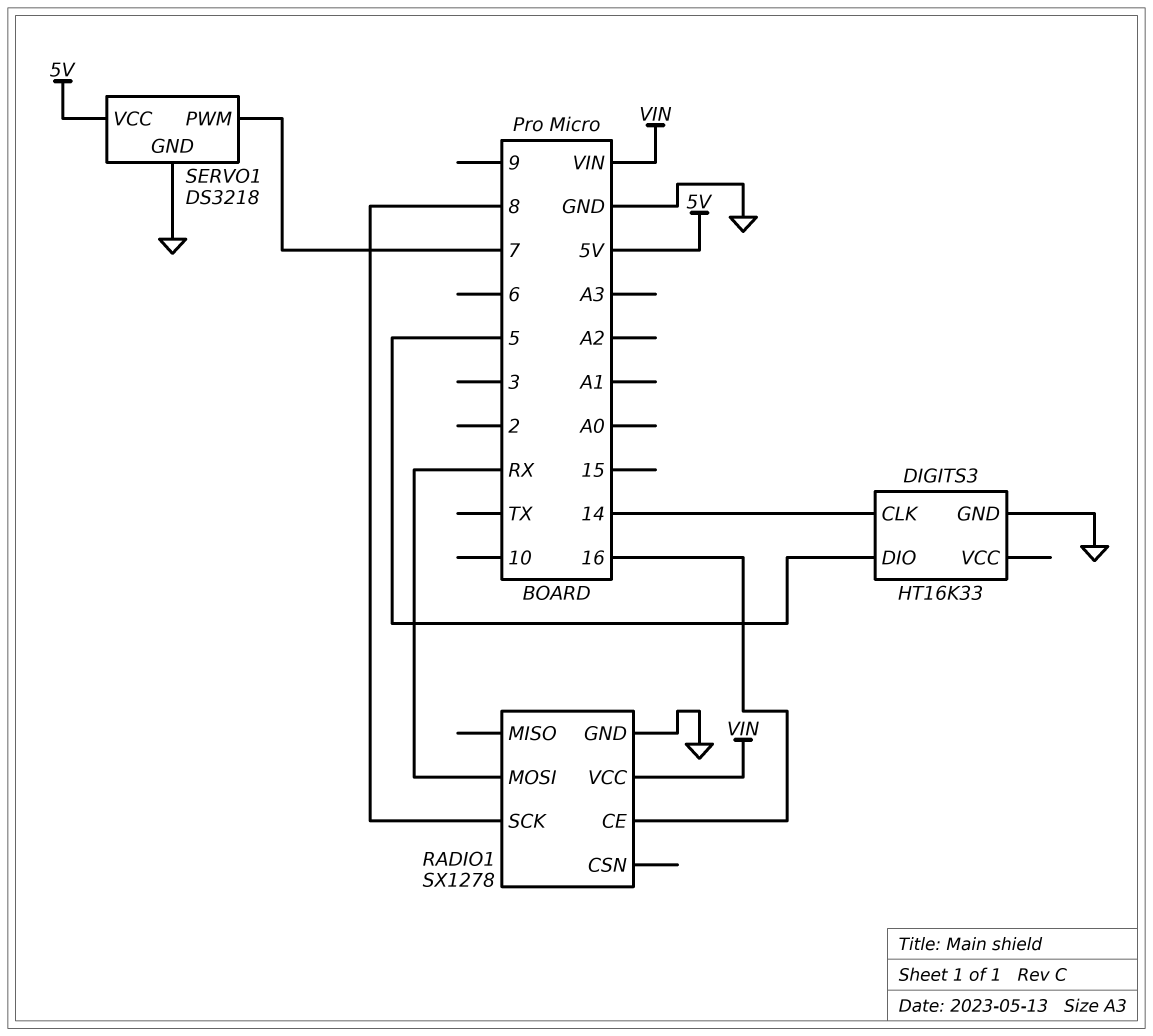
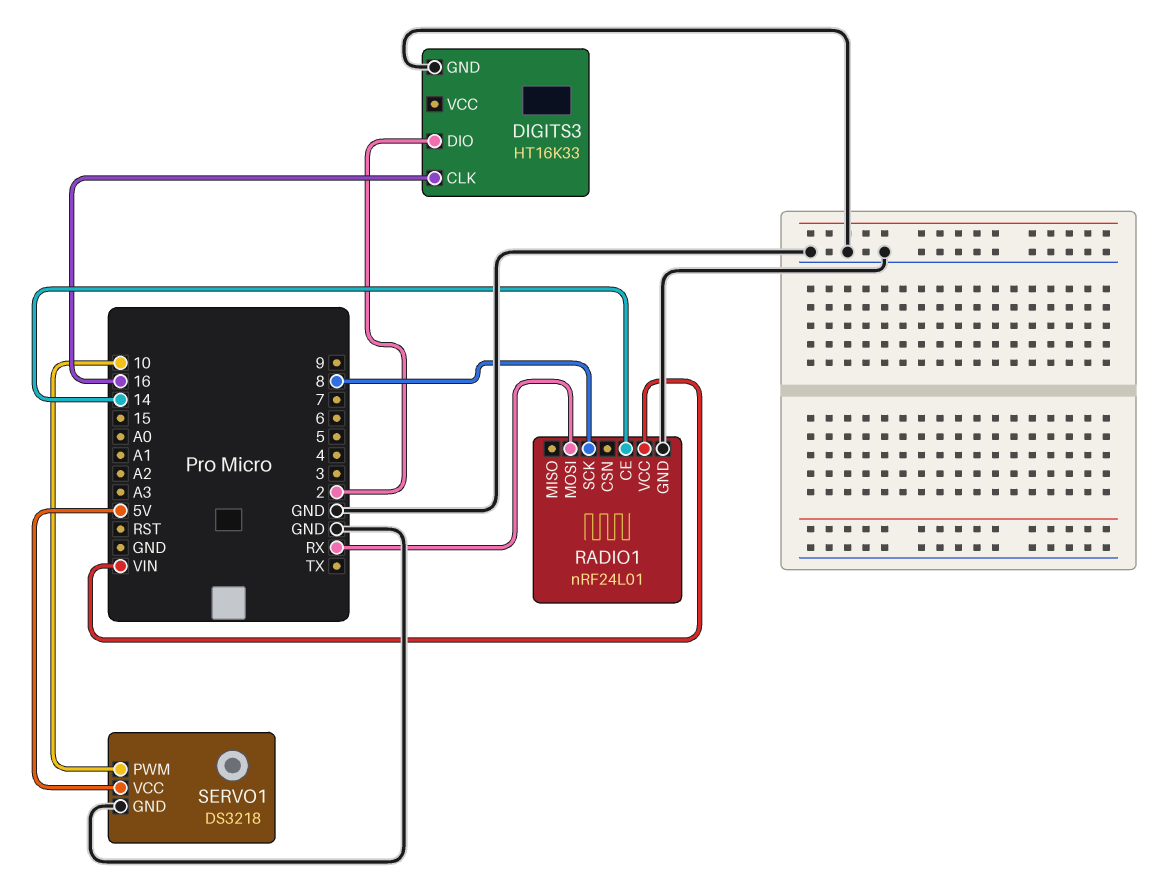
DIGITS3 pin CLK: 14 -> 16
DIGITS3 pin DIO: 5 -> 2
RADIO1: SX1278 -> nRF24L01
RADIO1 pin CE: 16 -> 14
SERVO1 pin PWM: 7 -> 10

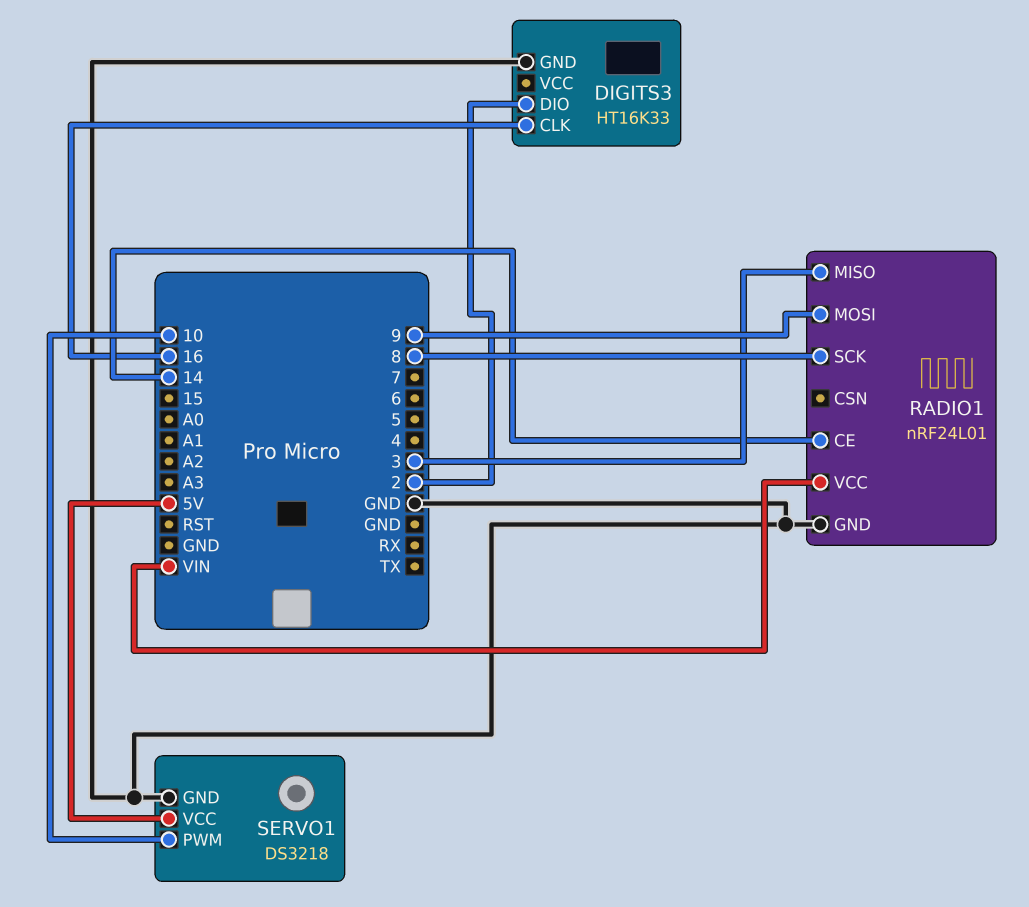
RADIO1 pin MISO: none -> 3
RADIO1 pin MOSI: RX -> 9

